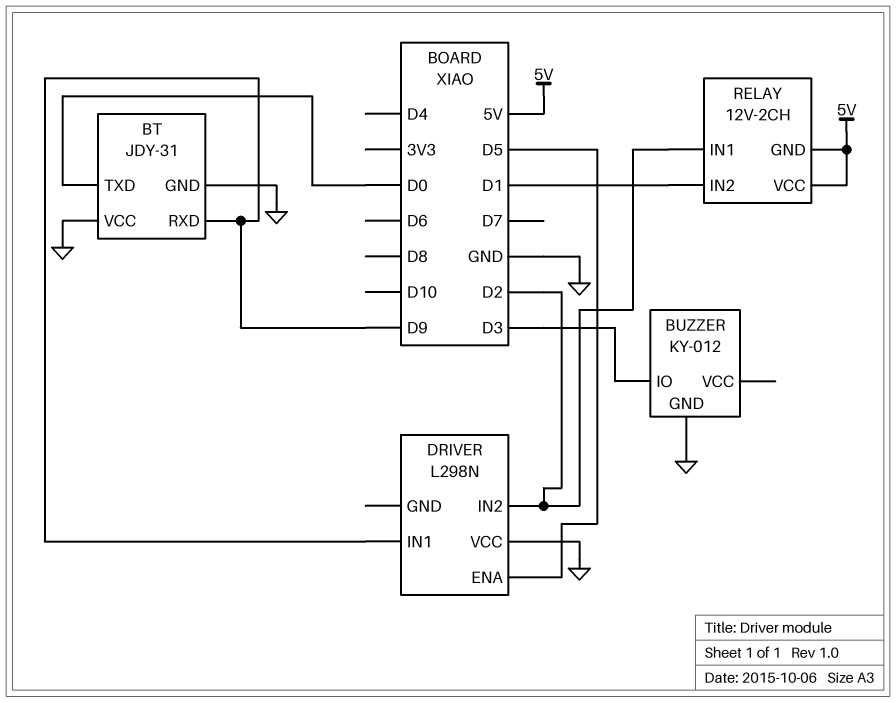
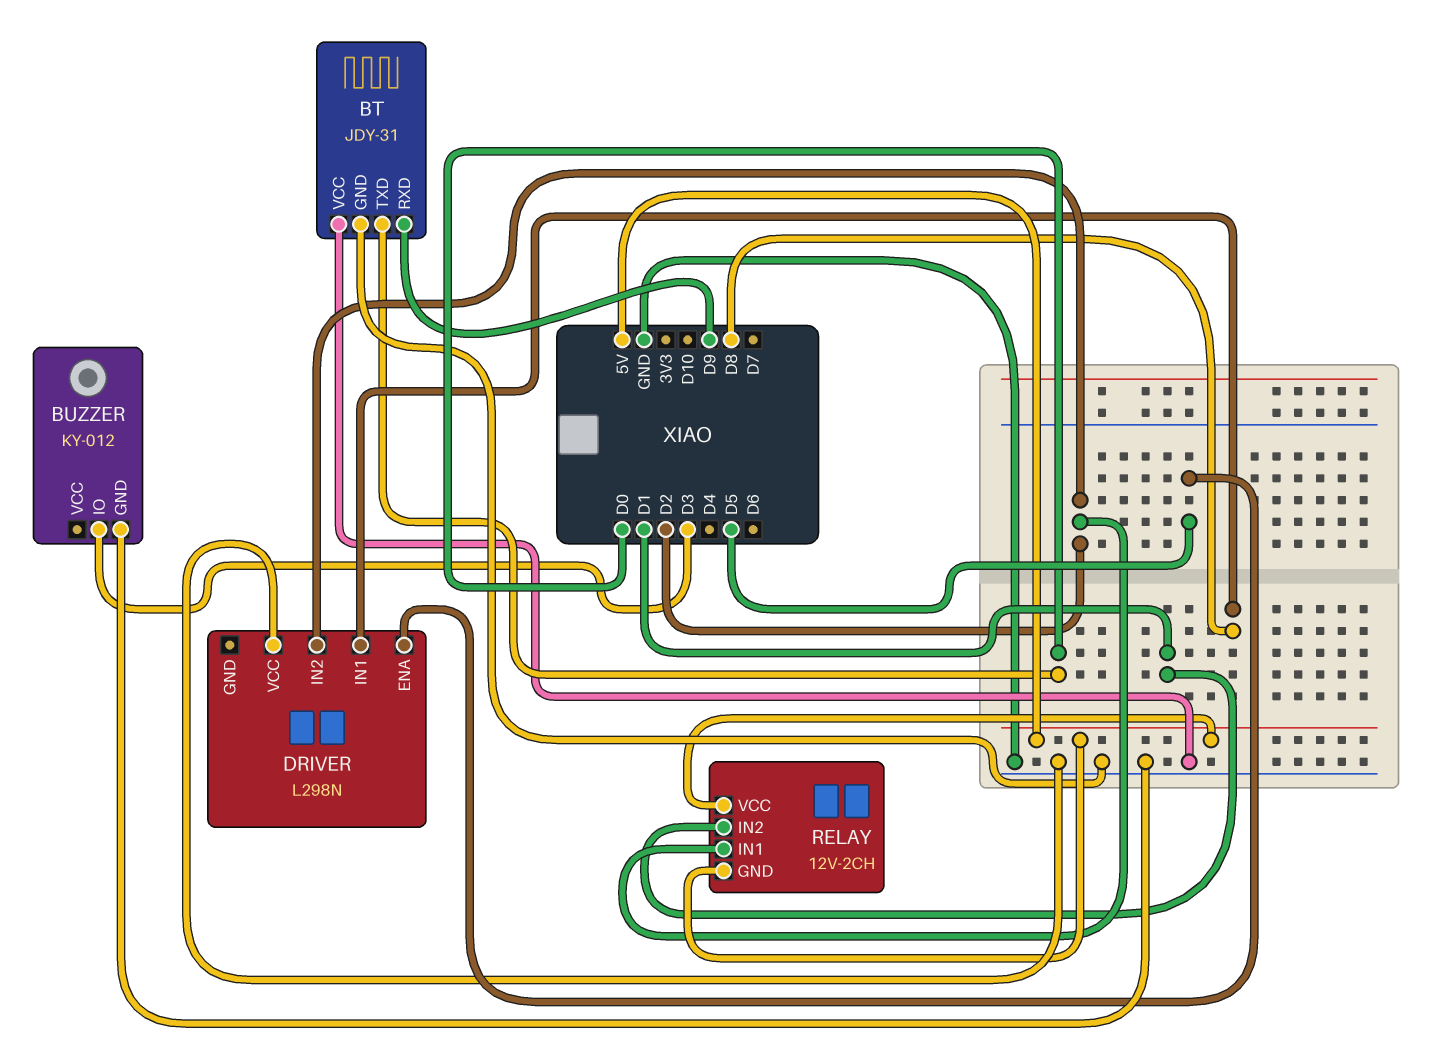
DRIVER pin IN1: D9 -> D8

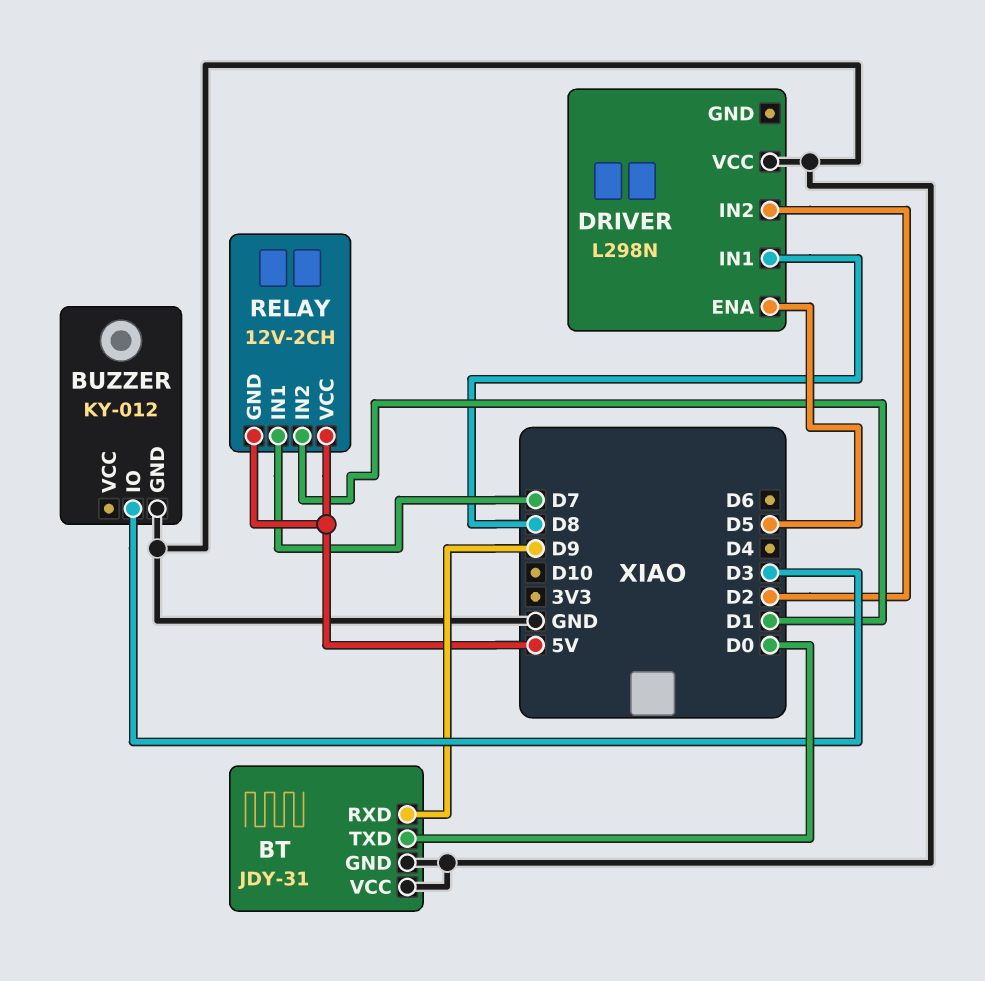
RELAY pin IN1: D2 -> D7

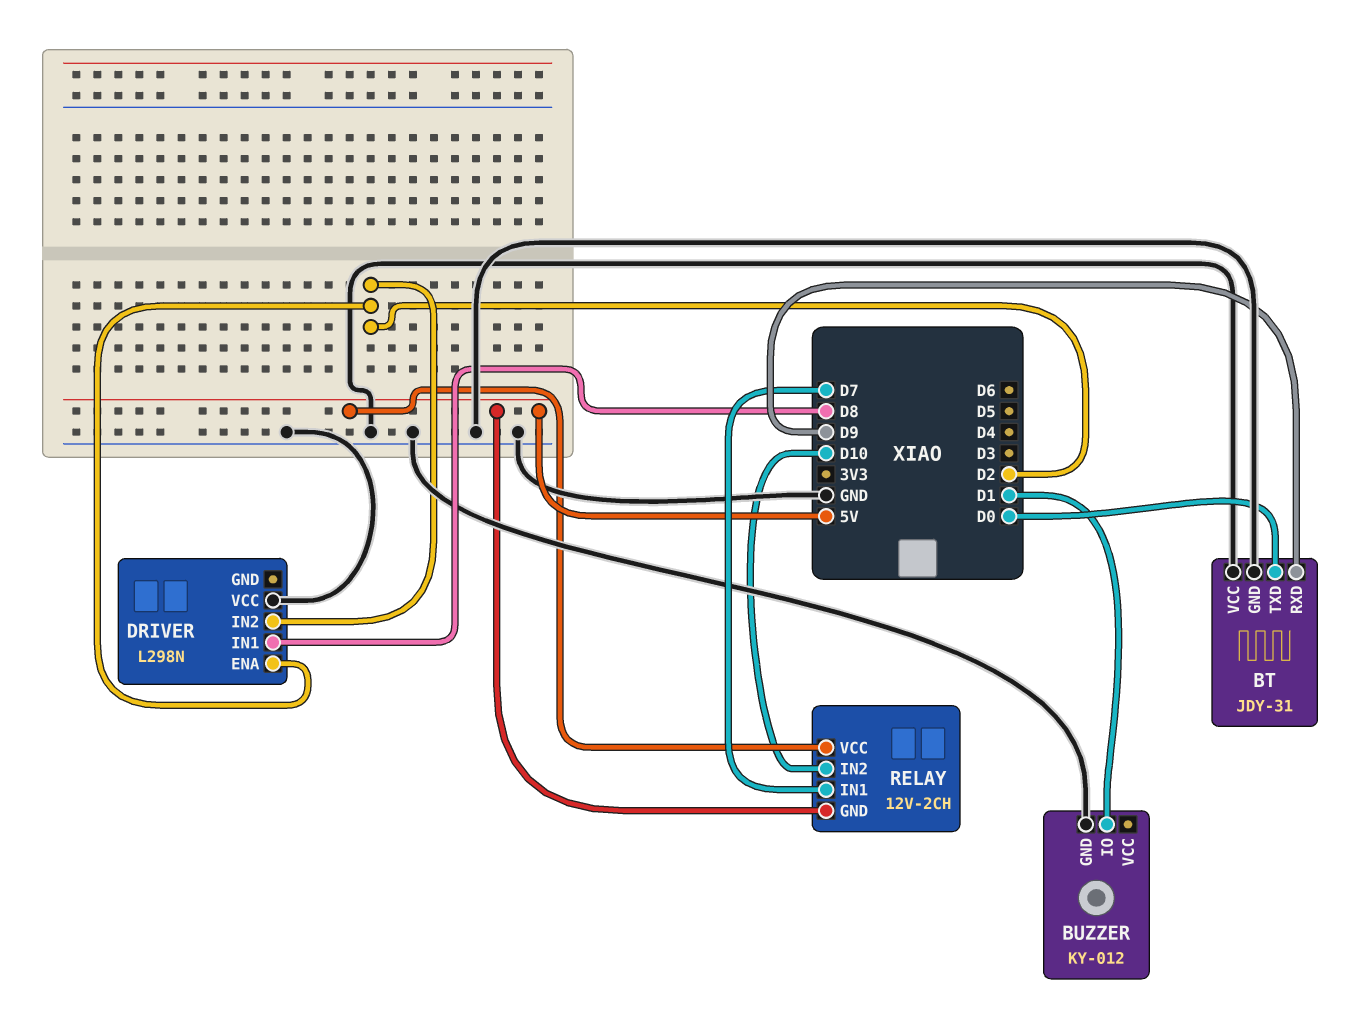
BUZZER pin IO: D3 -> D1
DRIVER pin ENA: D5 -> D2
RELAY pin IN2: D1 -> D10

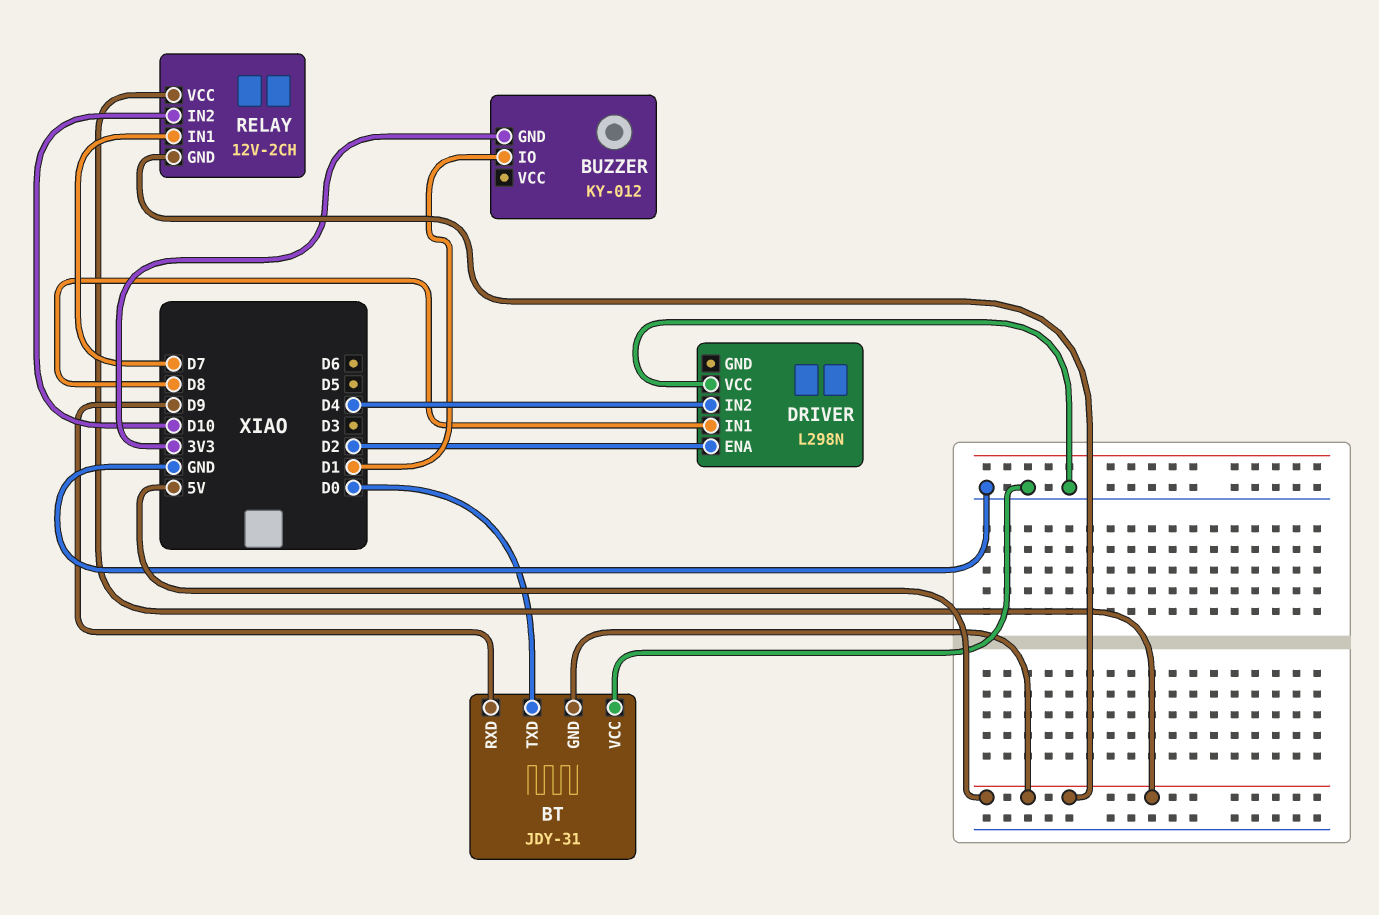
BT pin GND: GND -> 5V
BUZZER pin GND: GND -> 3V3
DRIVER pin IN2: D2 -> D4

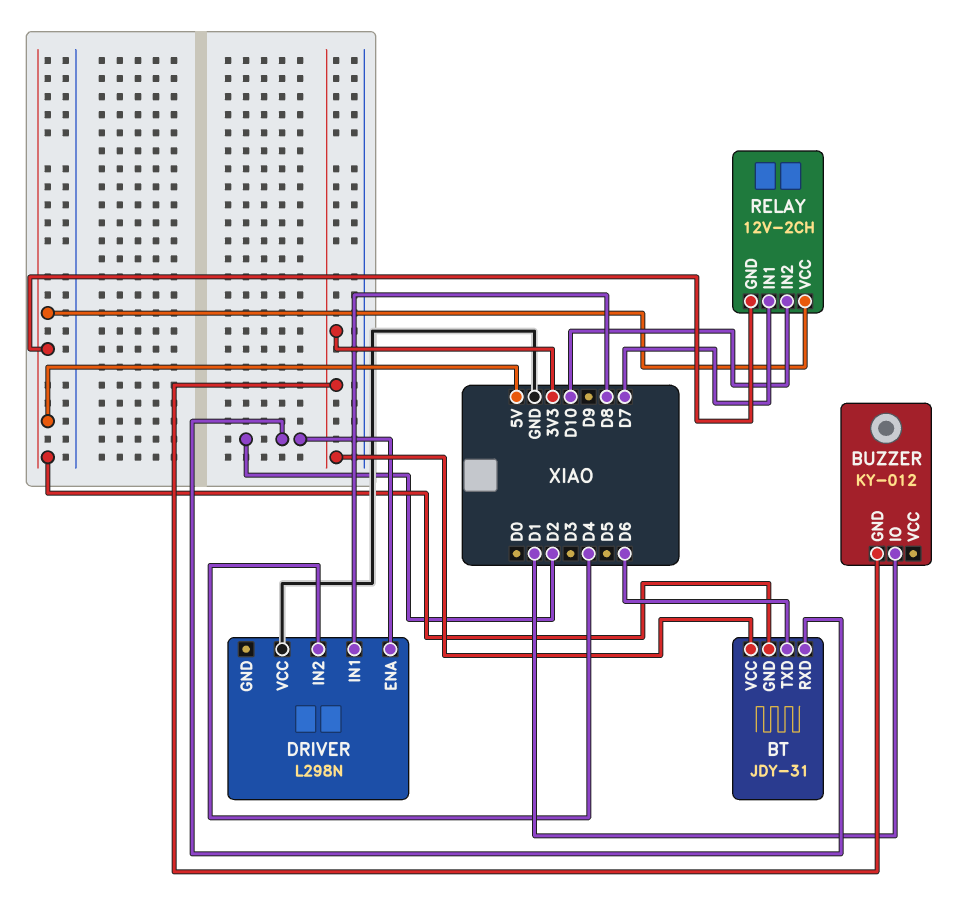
BT pin RXD: D9 -> D2
BT pin TXD: D0 -> D6
BT pin VCC: GND -> 3V3

